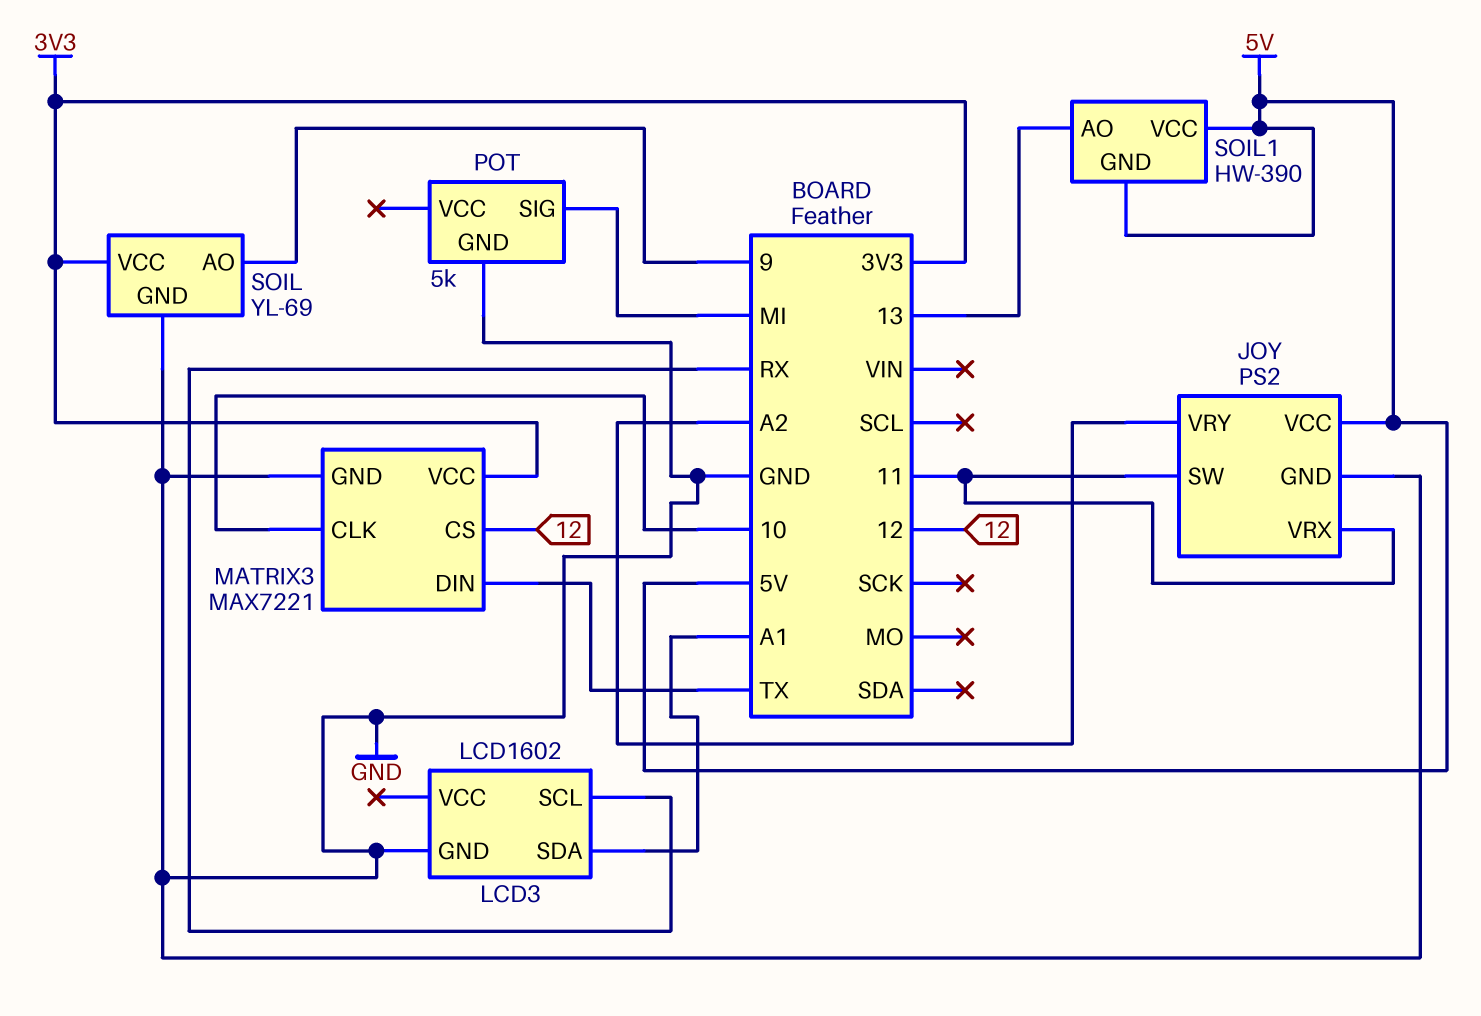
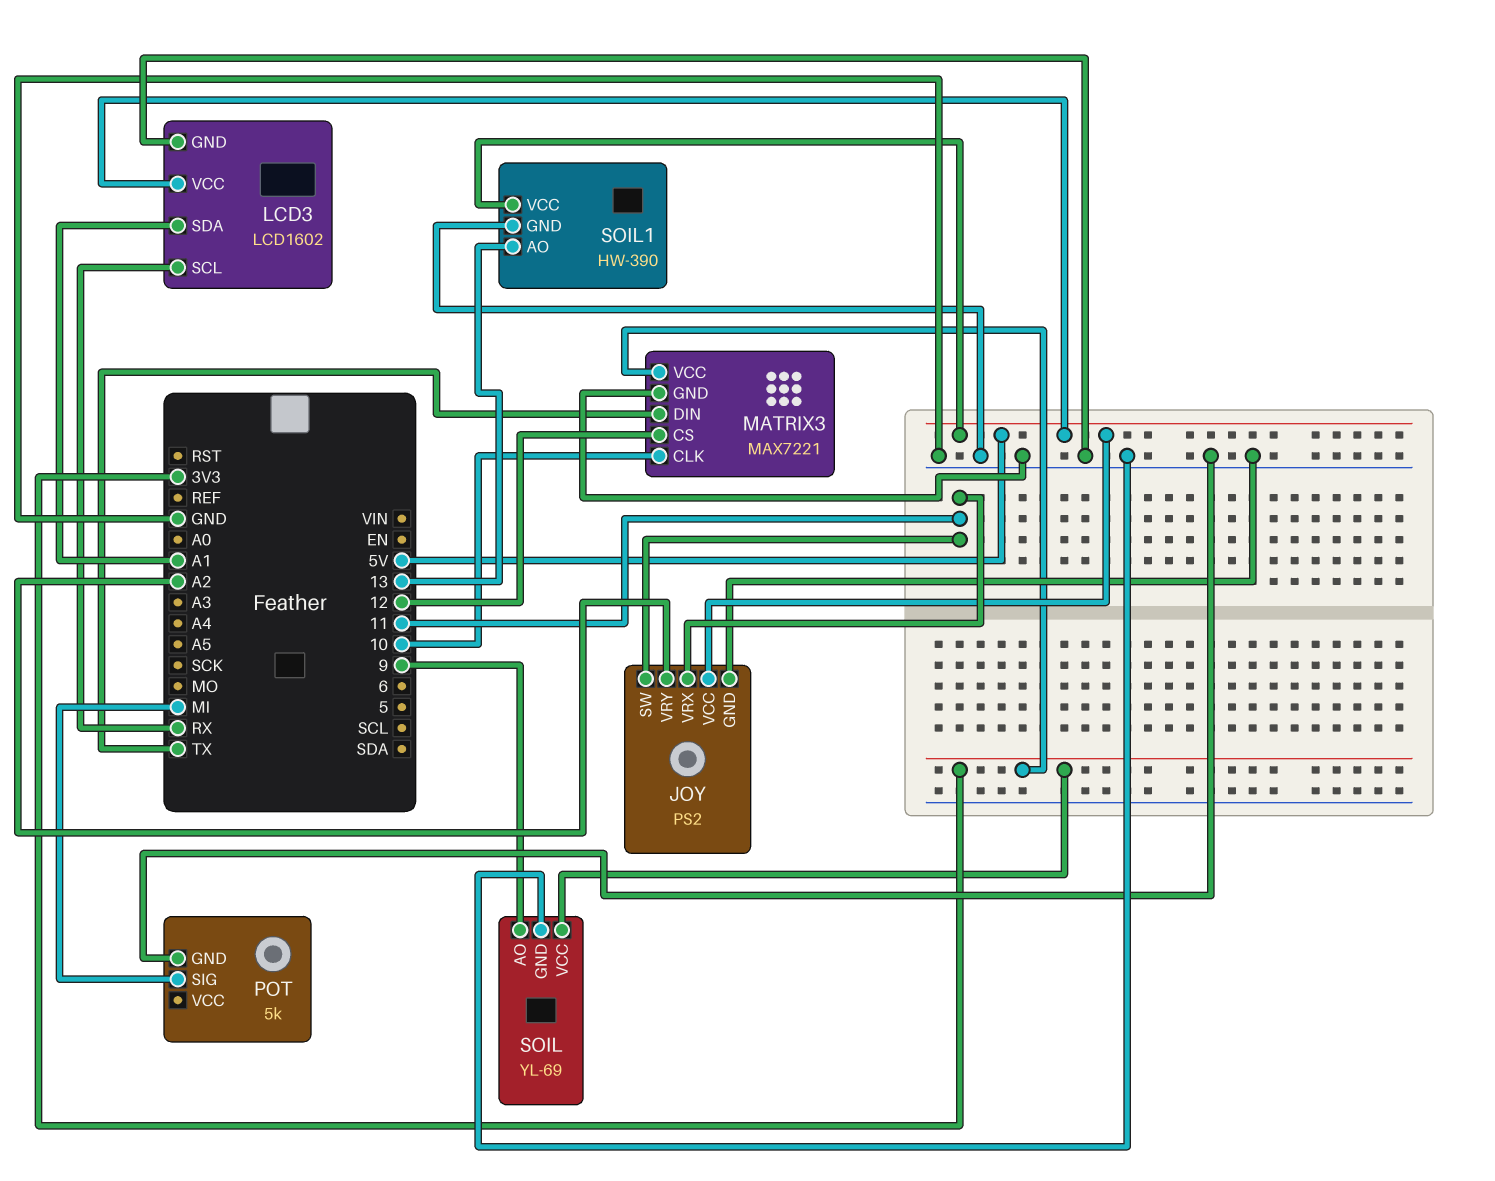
LCD3 pin VCC: none -> 5V
SOIL1 pin GND: 5V -> GND

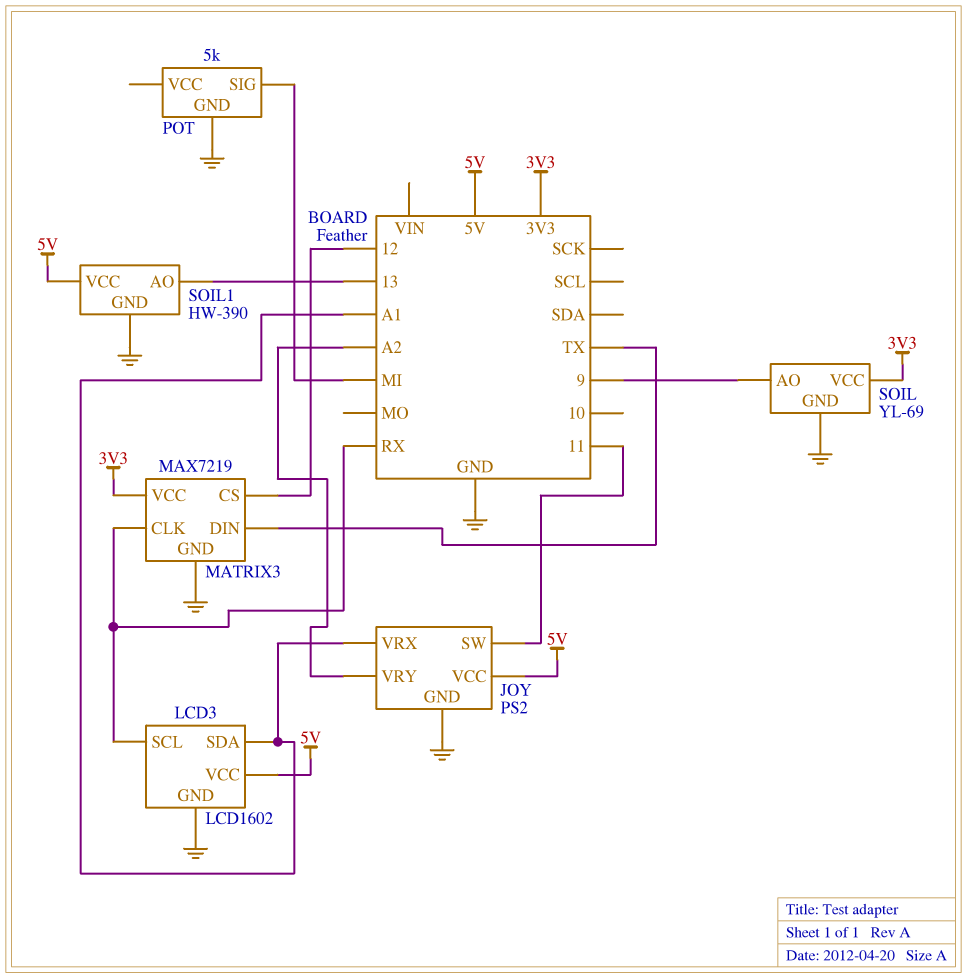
JOY pin VRX: 11 -> A1
MATRIX3: MAX7221 -> MAX7219
MATRIX3 pin CLK: 10 -> RX

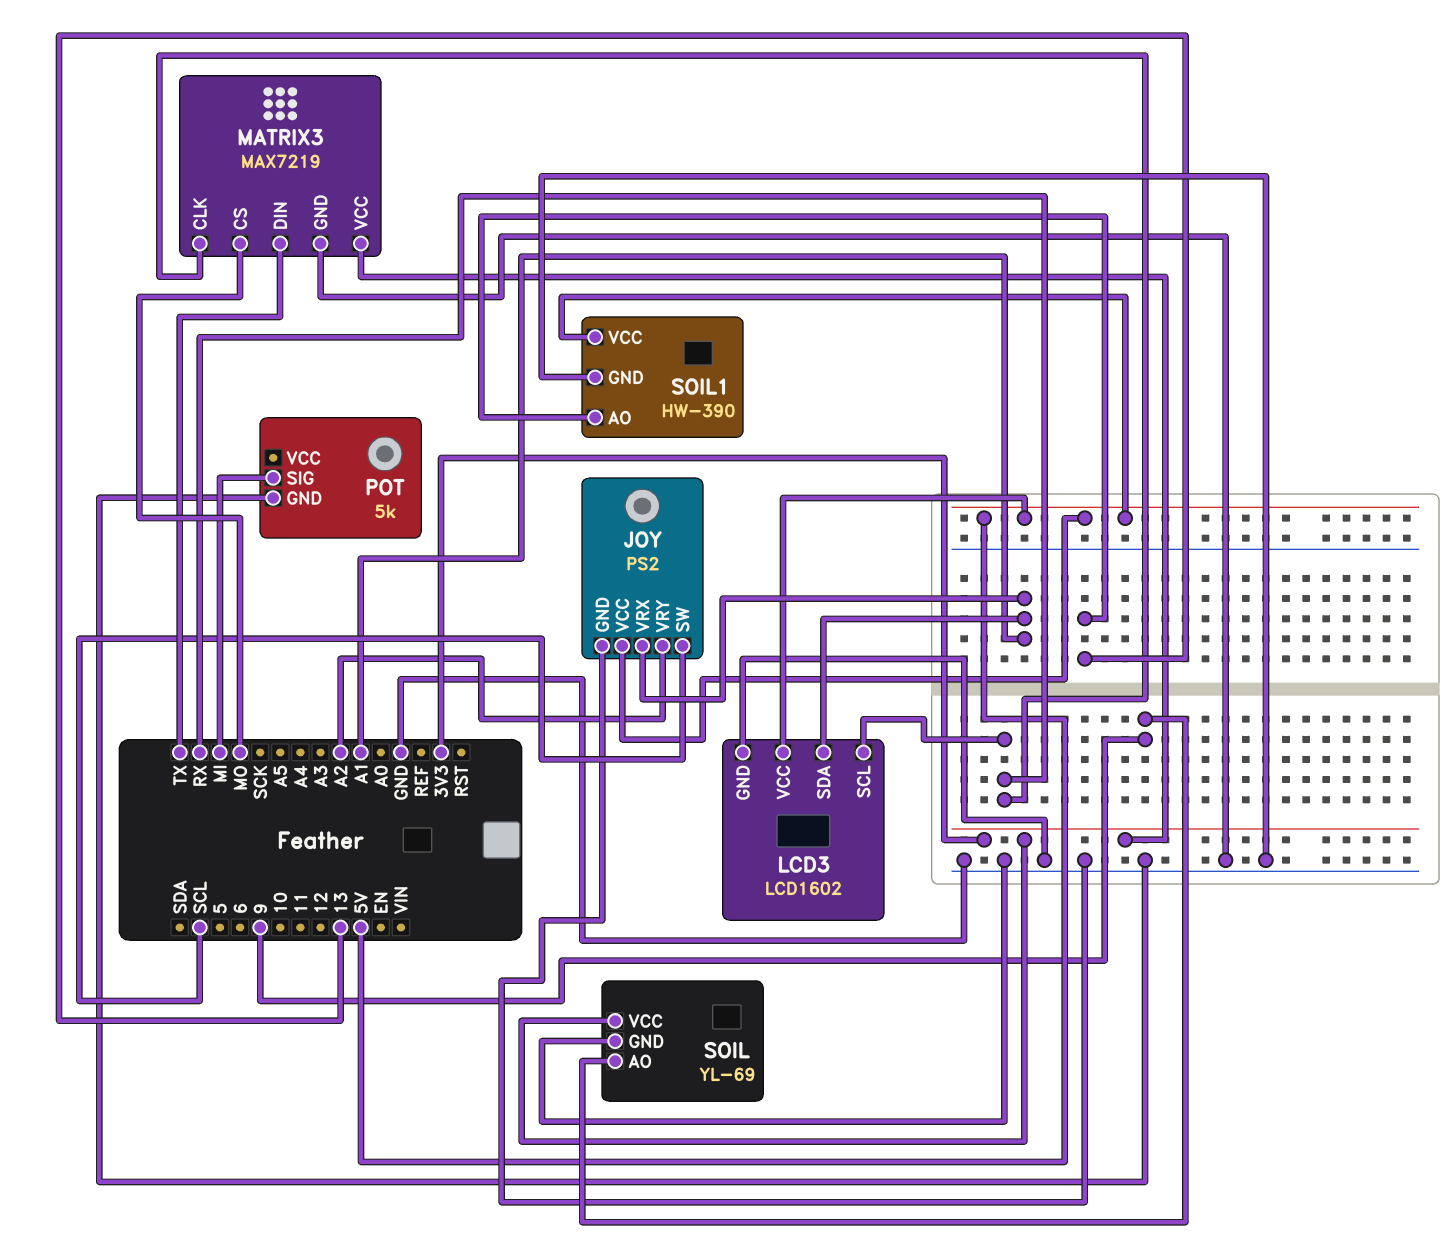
JOY pin SW: 11 -> SCL
MATRIX3 pin CS: 12 -> MO

